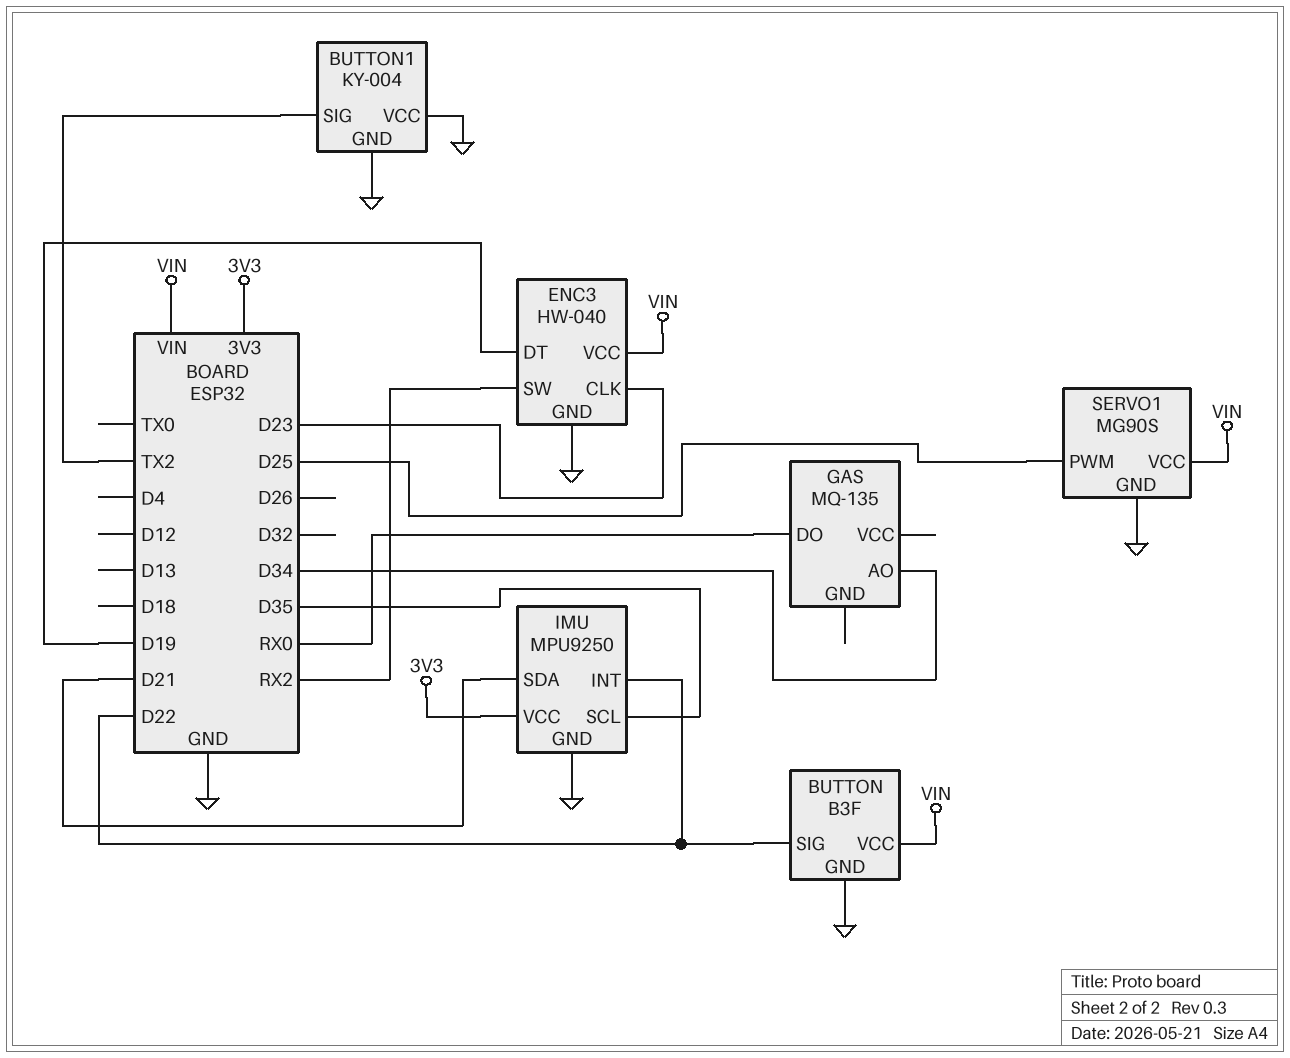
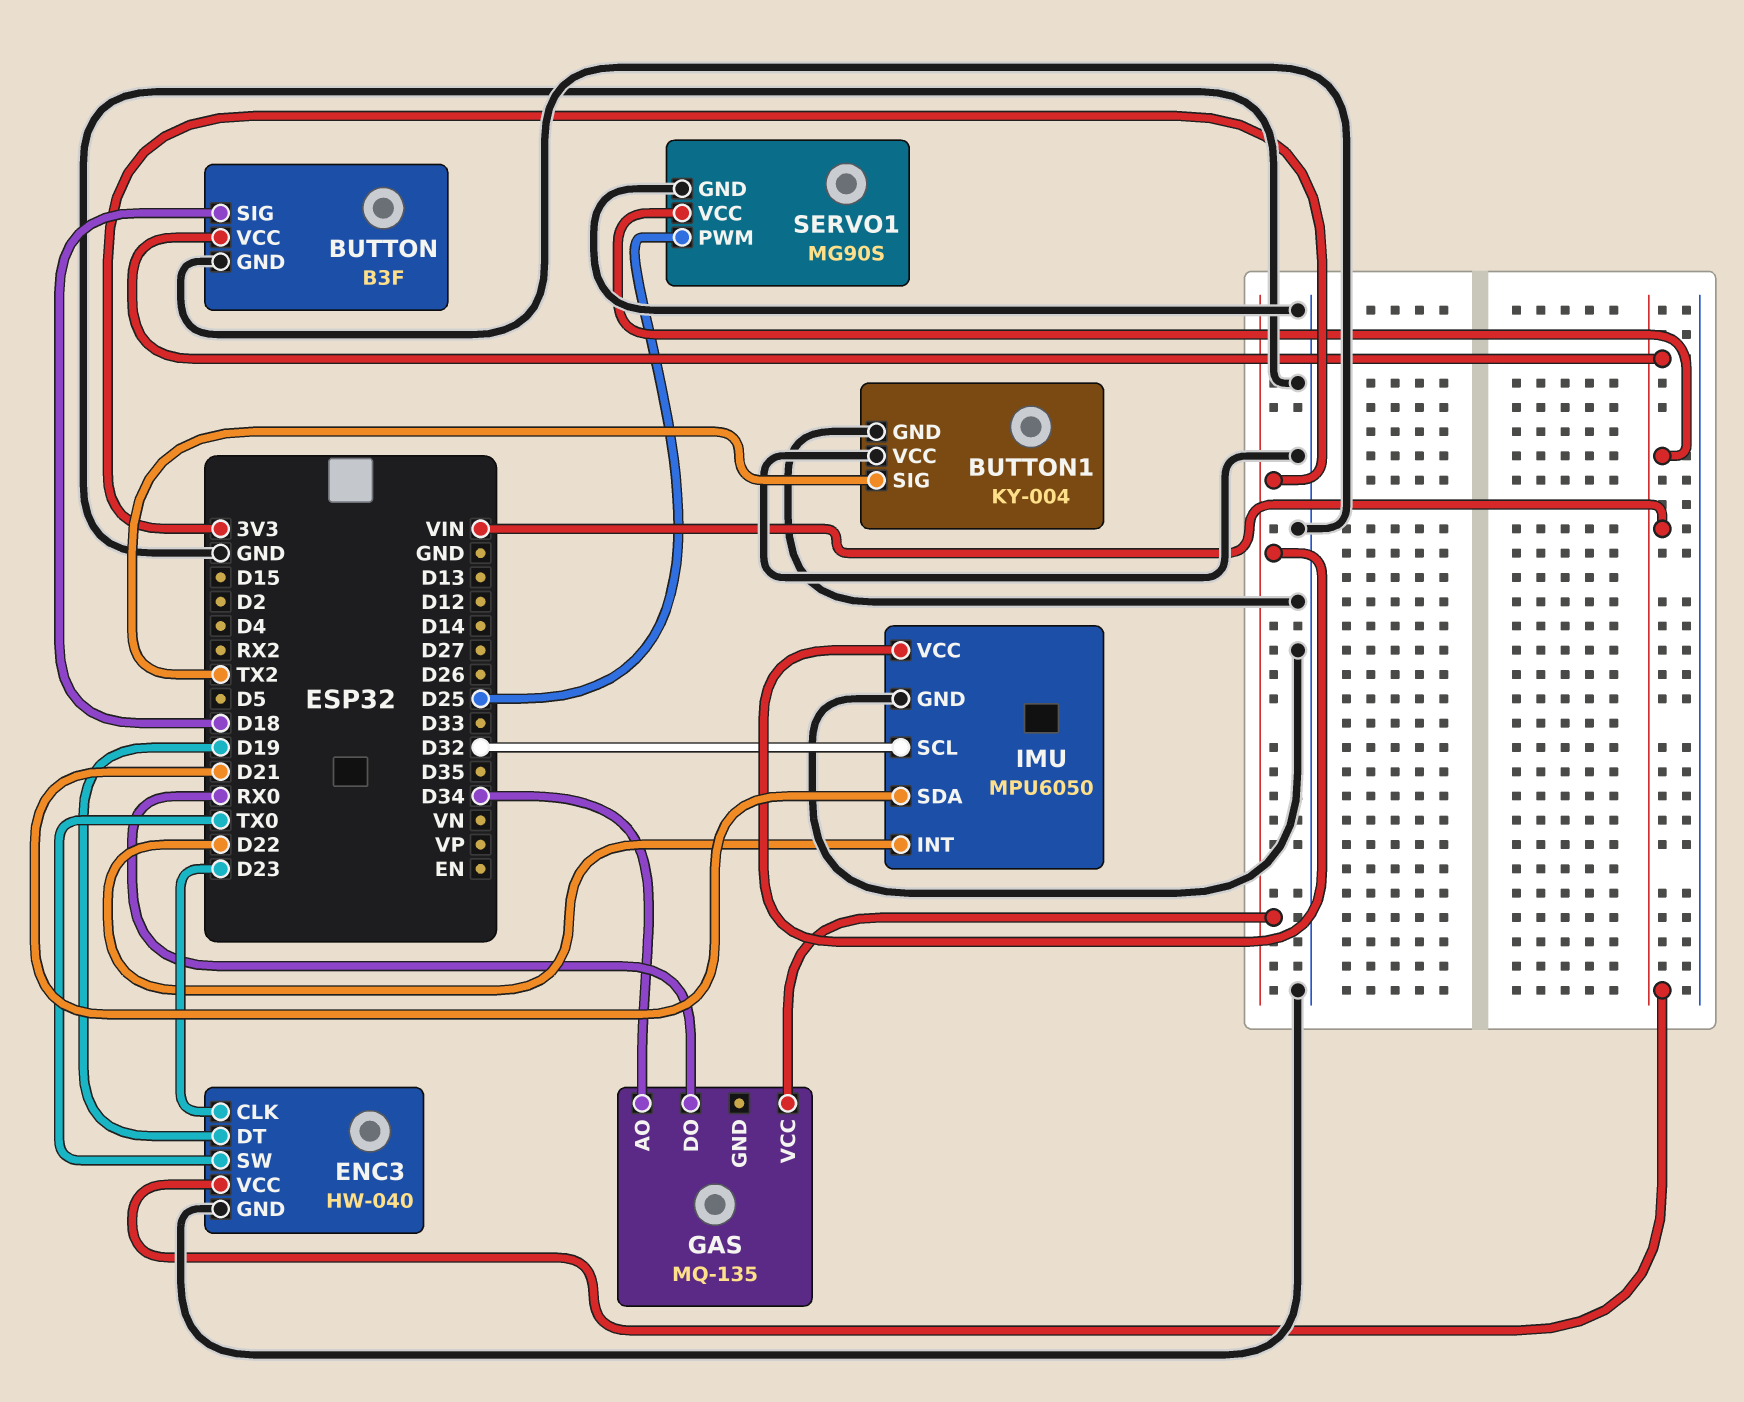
BUTTON pin SIG: D22 -> D18
ENC3 pin SW: RX2 -> TX0
GAS pin VCC: none -> 3V3
IMU: MPU9250 -> MPU6050
IMU pin SCL: D35 -> D32

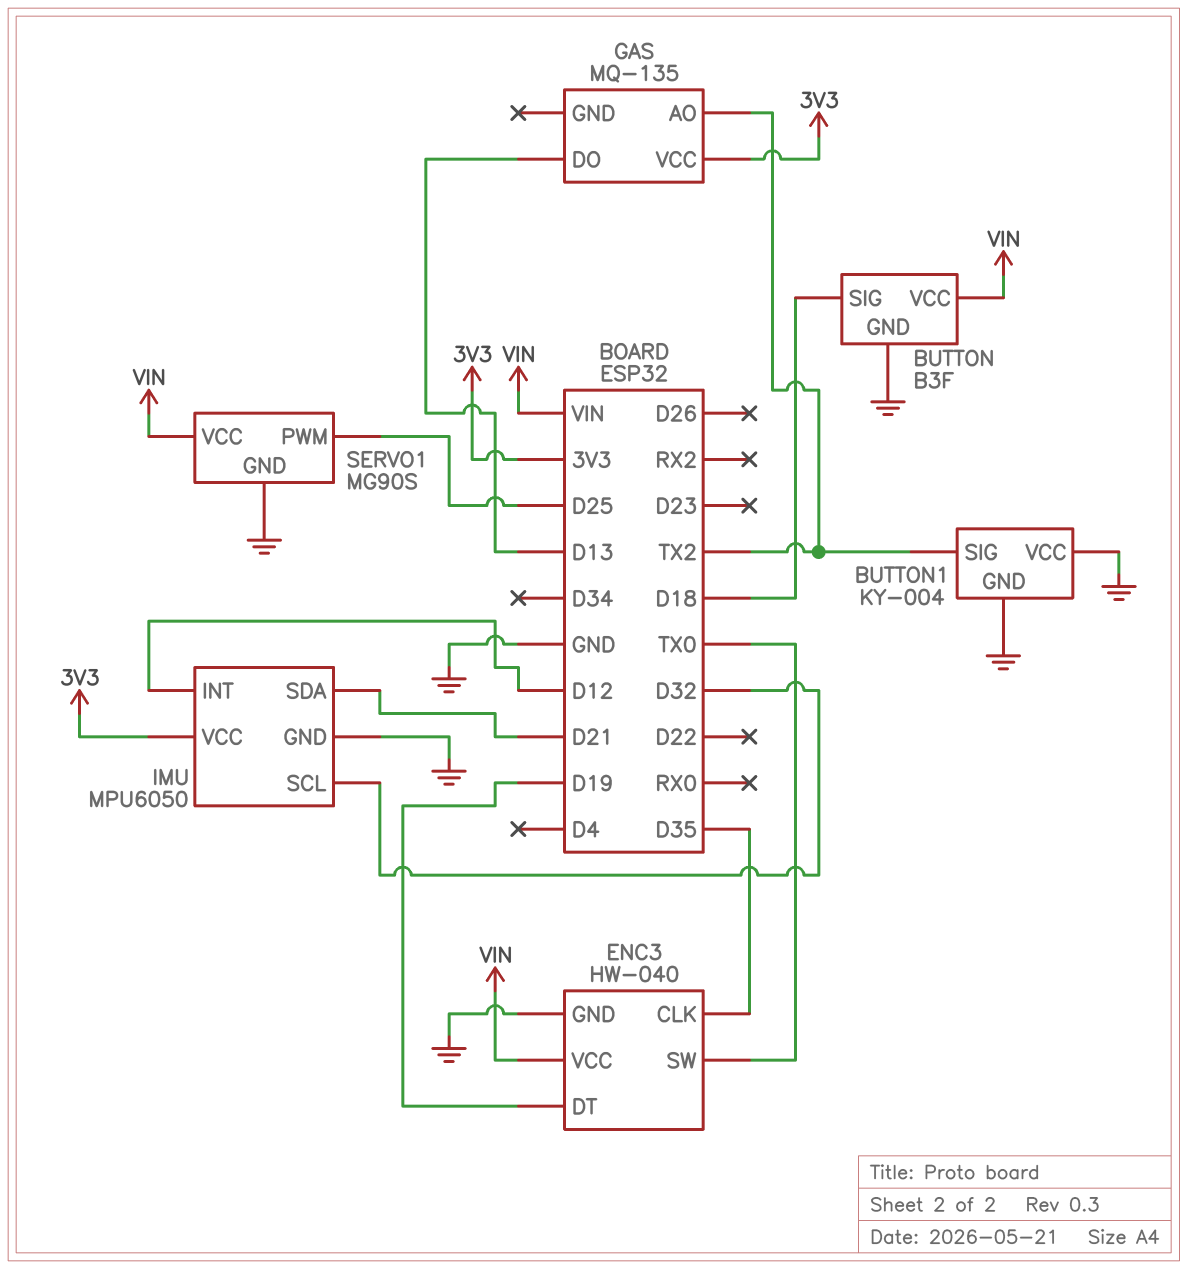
ENC3 pin CLK: D23 -> D35
GAS pin AO: D34 -> TX2
GAS pin DO: RX0 -> D13
IMU pin INT: D22 -> D12

